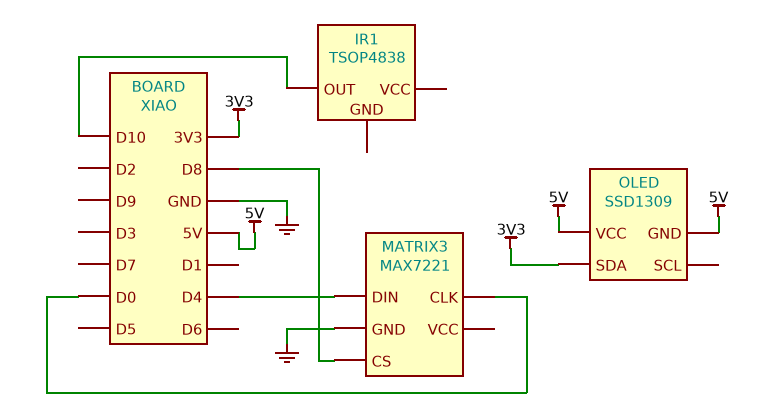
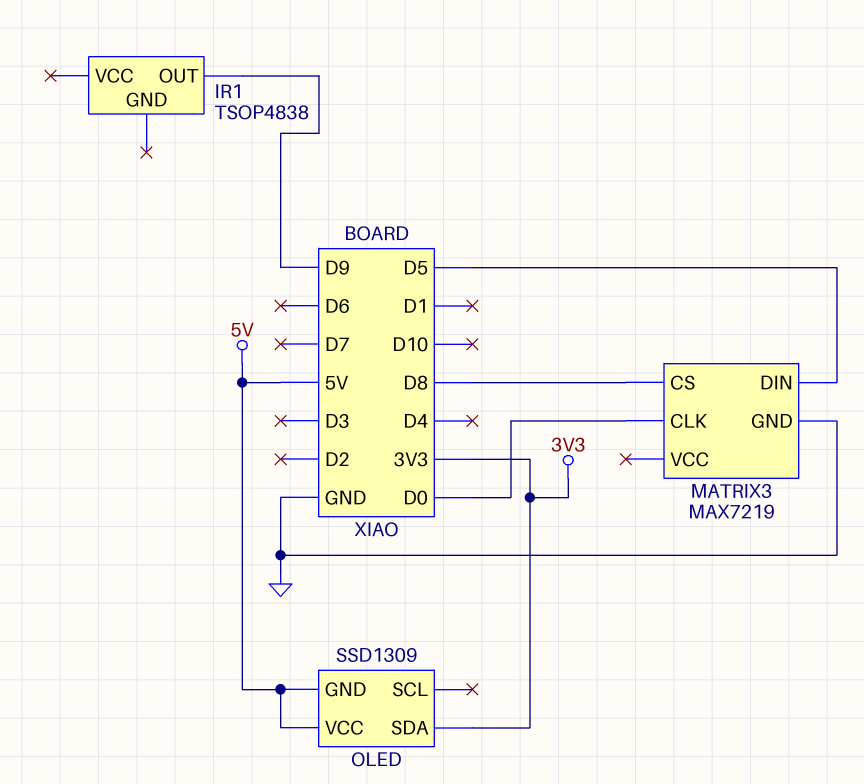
IR1 pin OUT: D10 -> D9
MATRIX3: MAX7221 -> MAX7219
MATRIX3 pin DIN: D4 -> D5

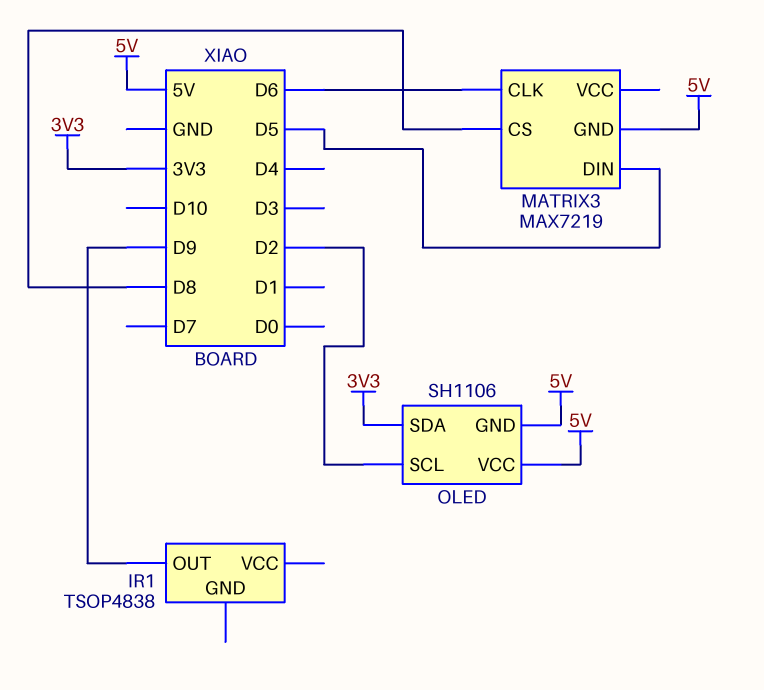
MATRIX3 pin CLK: D0 -> D6
MATRIX3 pin GND: GND -> 5V
OLED: SSD1309 -> SH1106
OLED pin SCL: none -> D2

